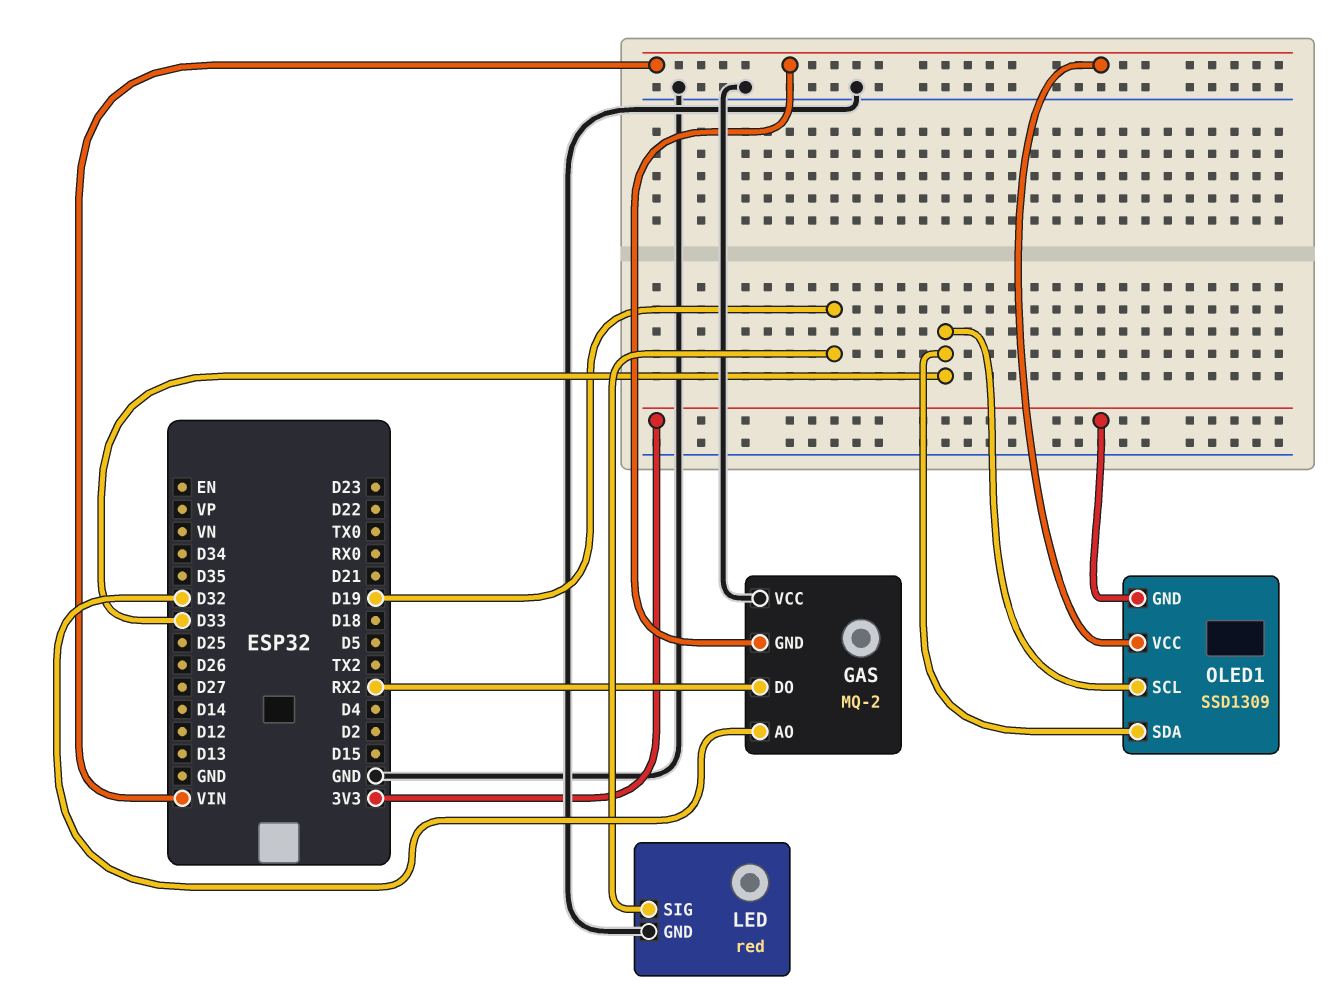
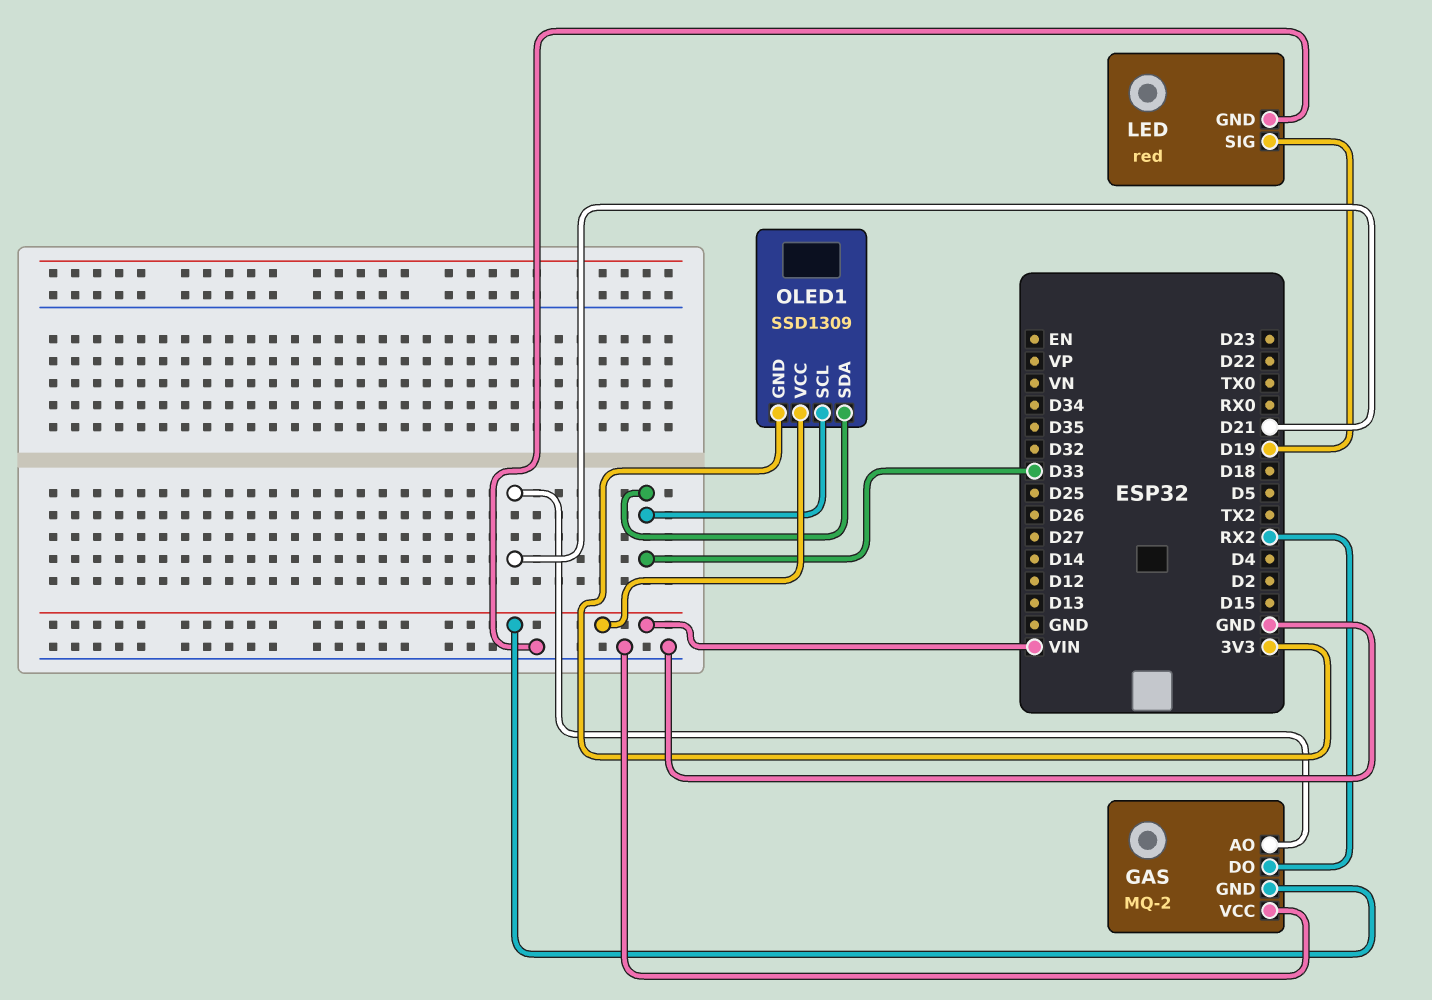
GAS pin AO: D32 -> D21

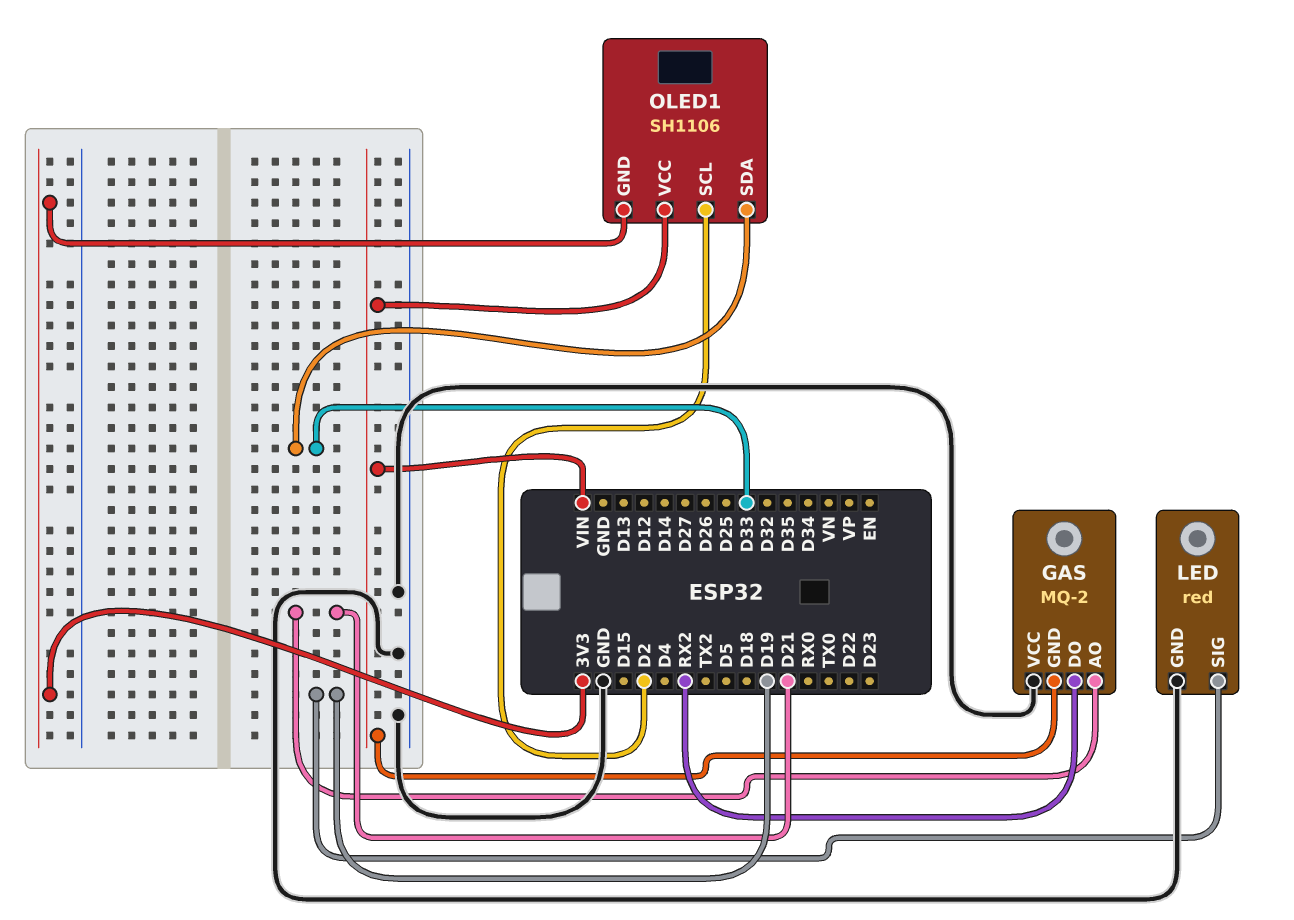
OLED1: SSD1309 -> SH1106
OLED1 pin SCL: D33 -> D2

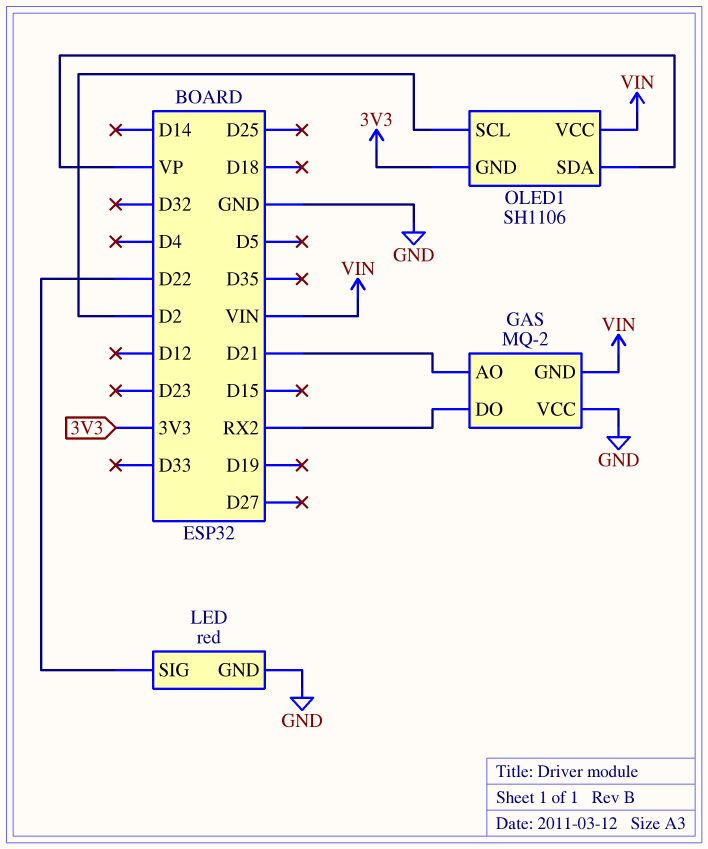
LED pin SIG: D19 -> D22
OLED1 pin SDA: D33 -> VP

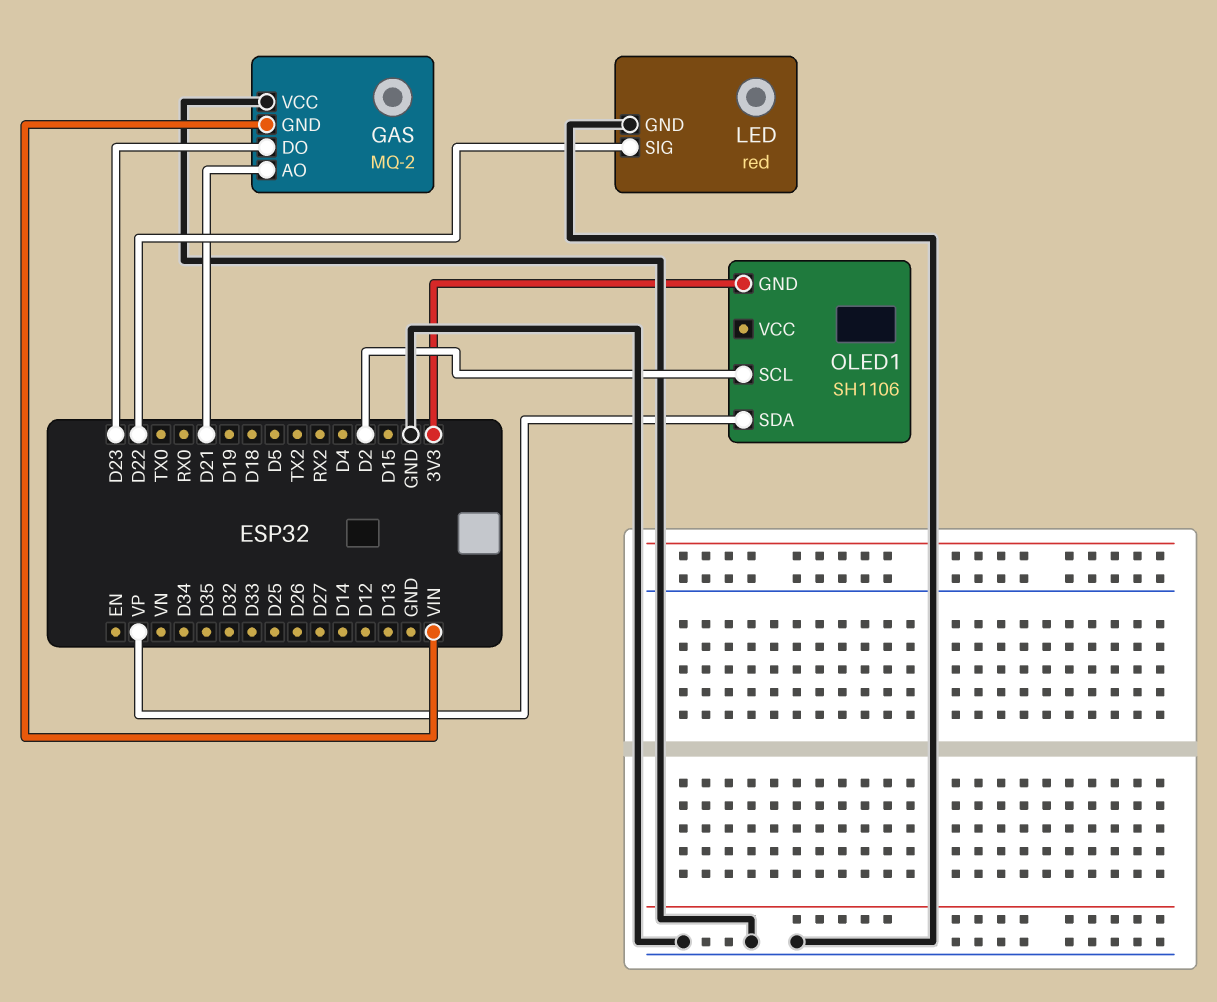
GAS pin DO: RX2 -> D23
OLED1 pin VCC: VIN -> none

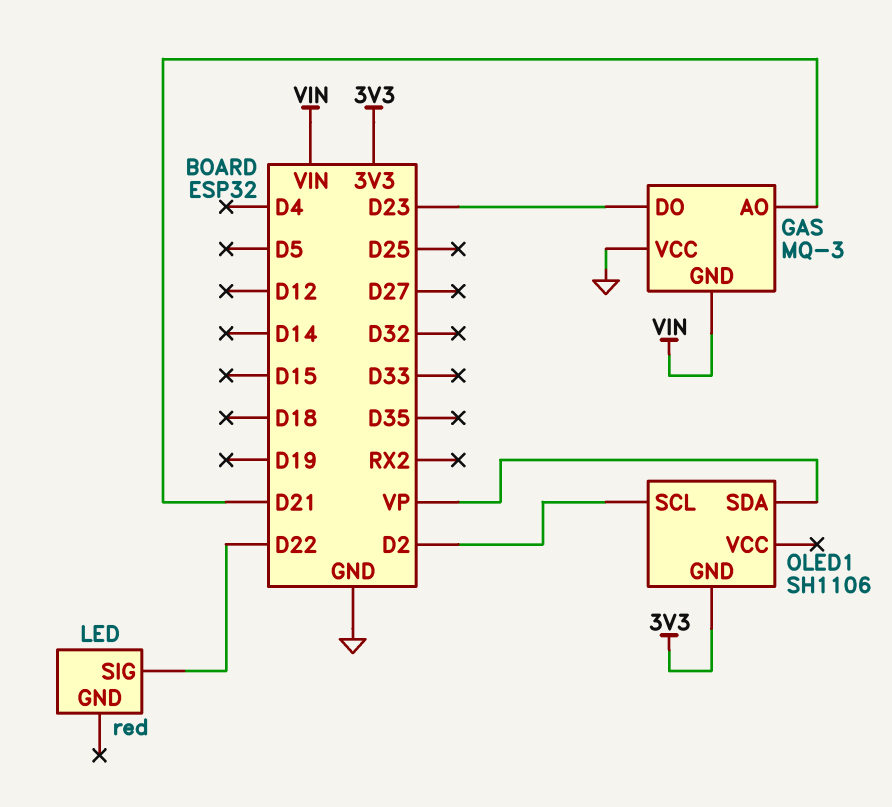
GAS: MQ-2 -> MQ-3
LED pin GND: GND -> none

